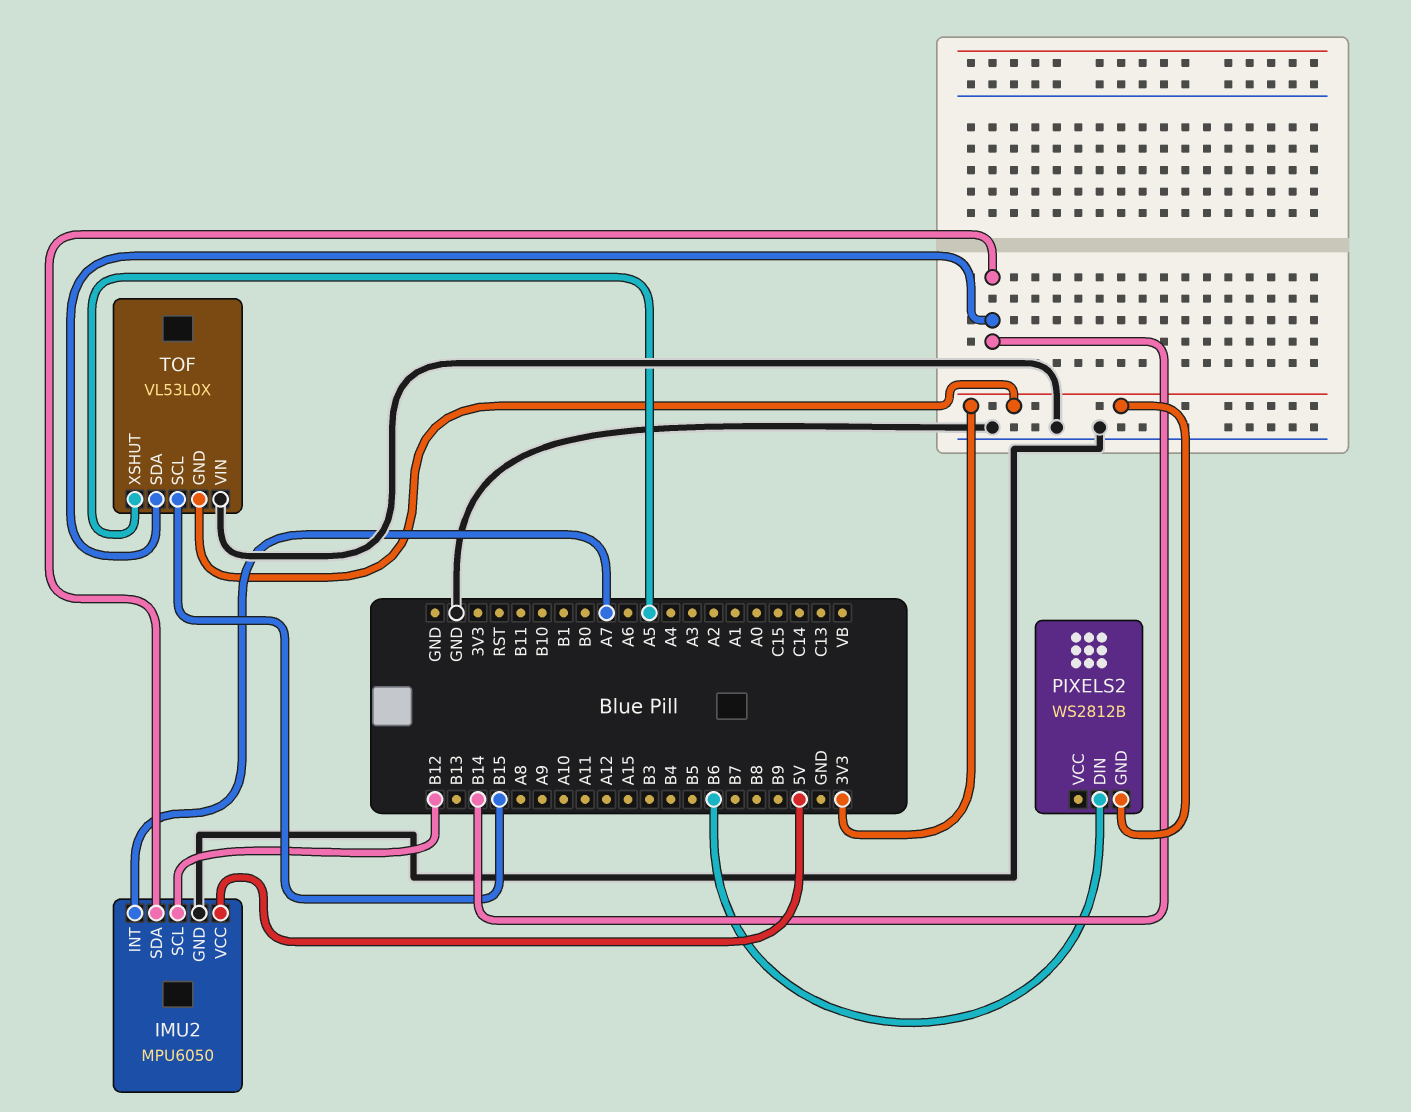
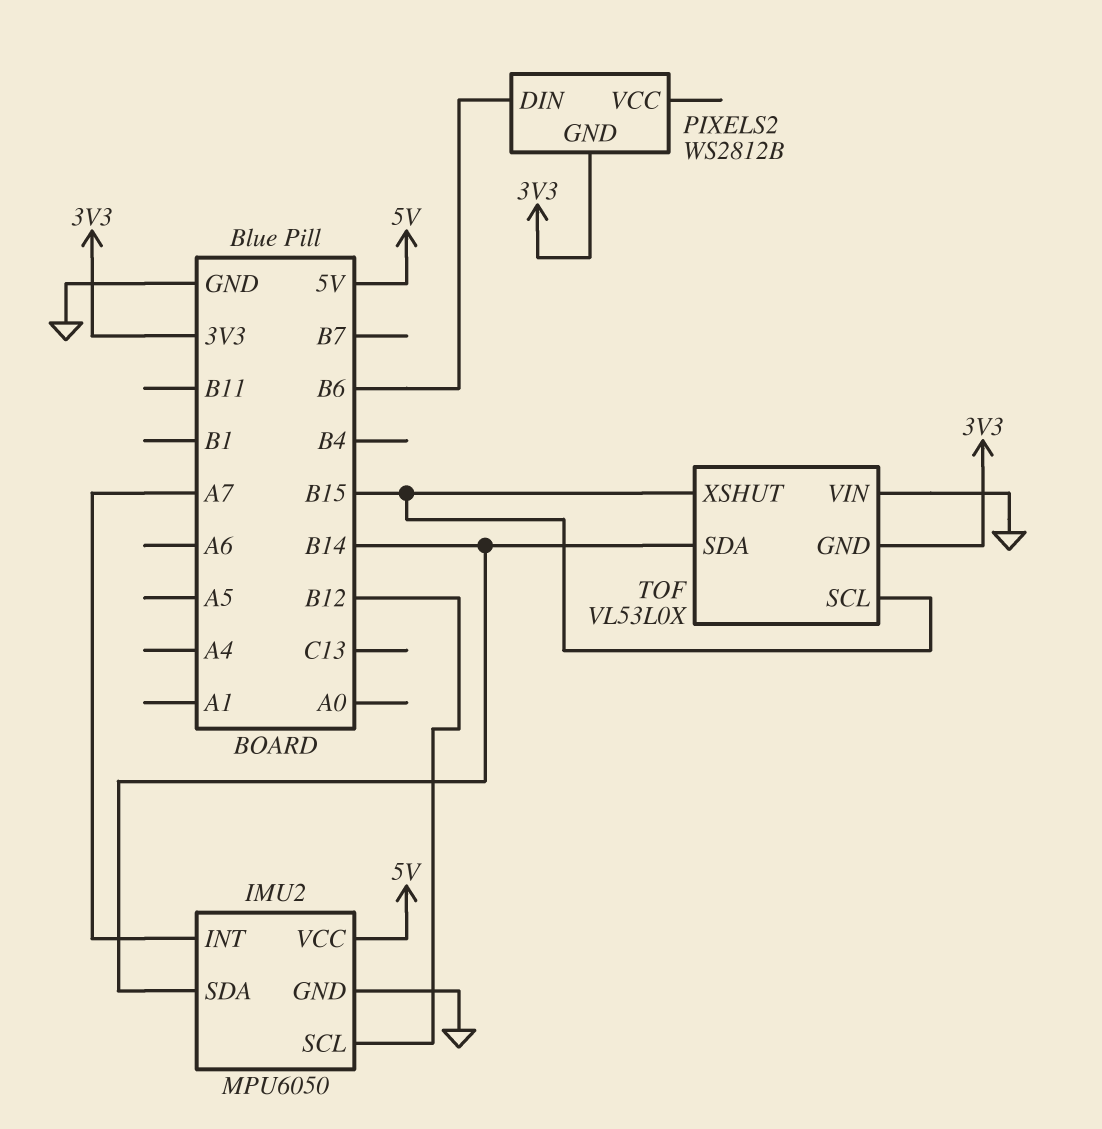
TOF pin XSHUT: A5 -> B15

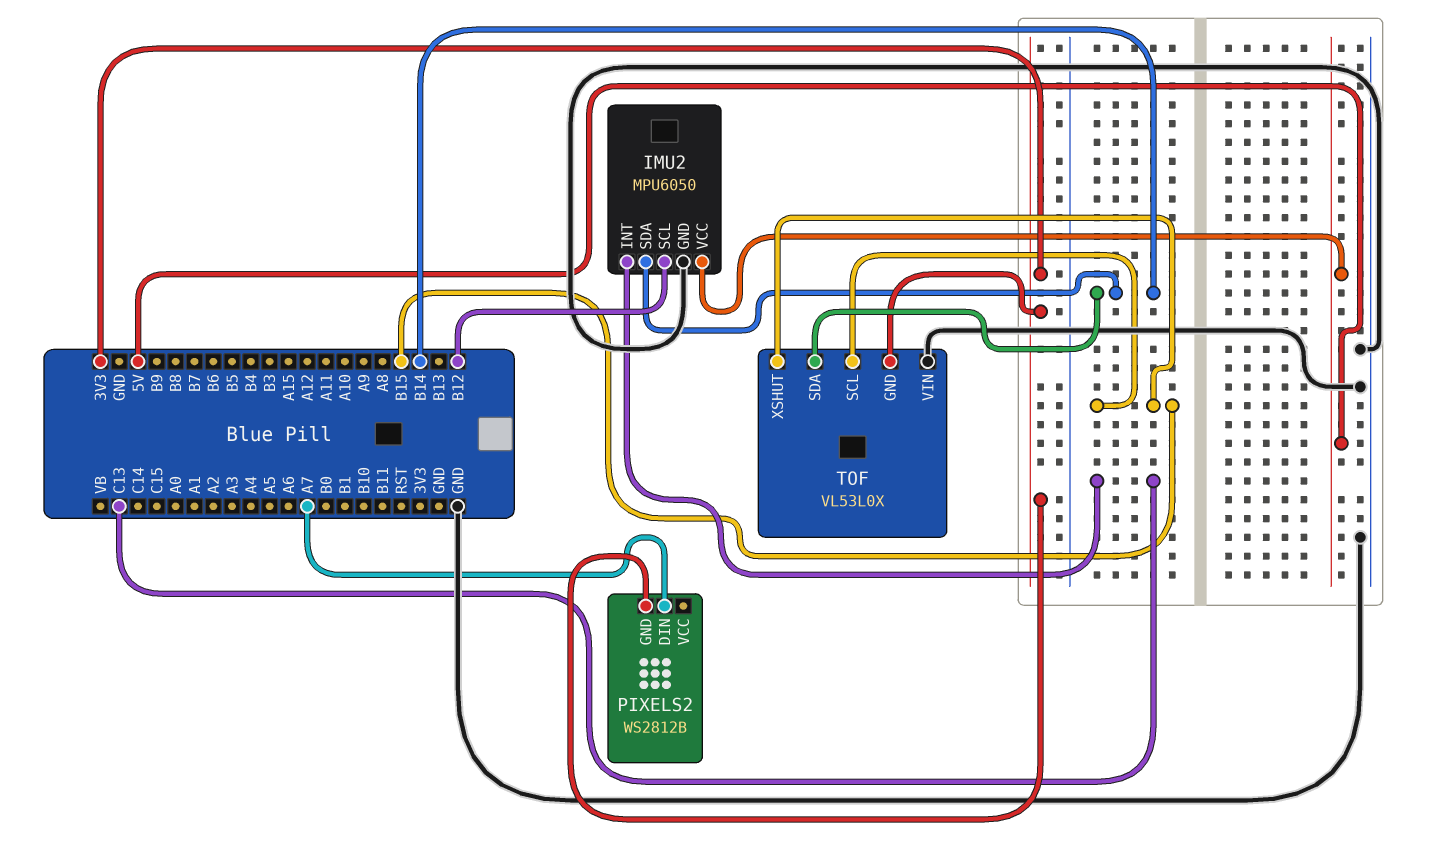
IMU2 pin INT: A7 -> C13
PIXELS2 pin DIN: B6 -> A7

